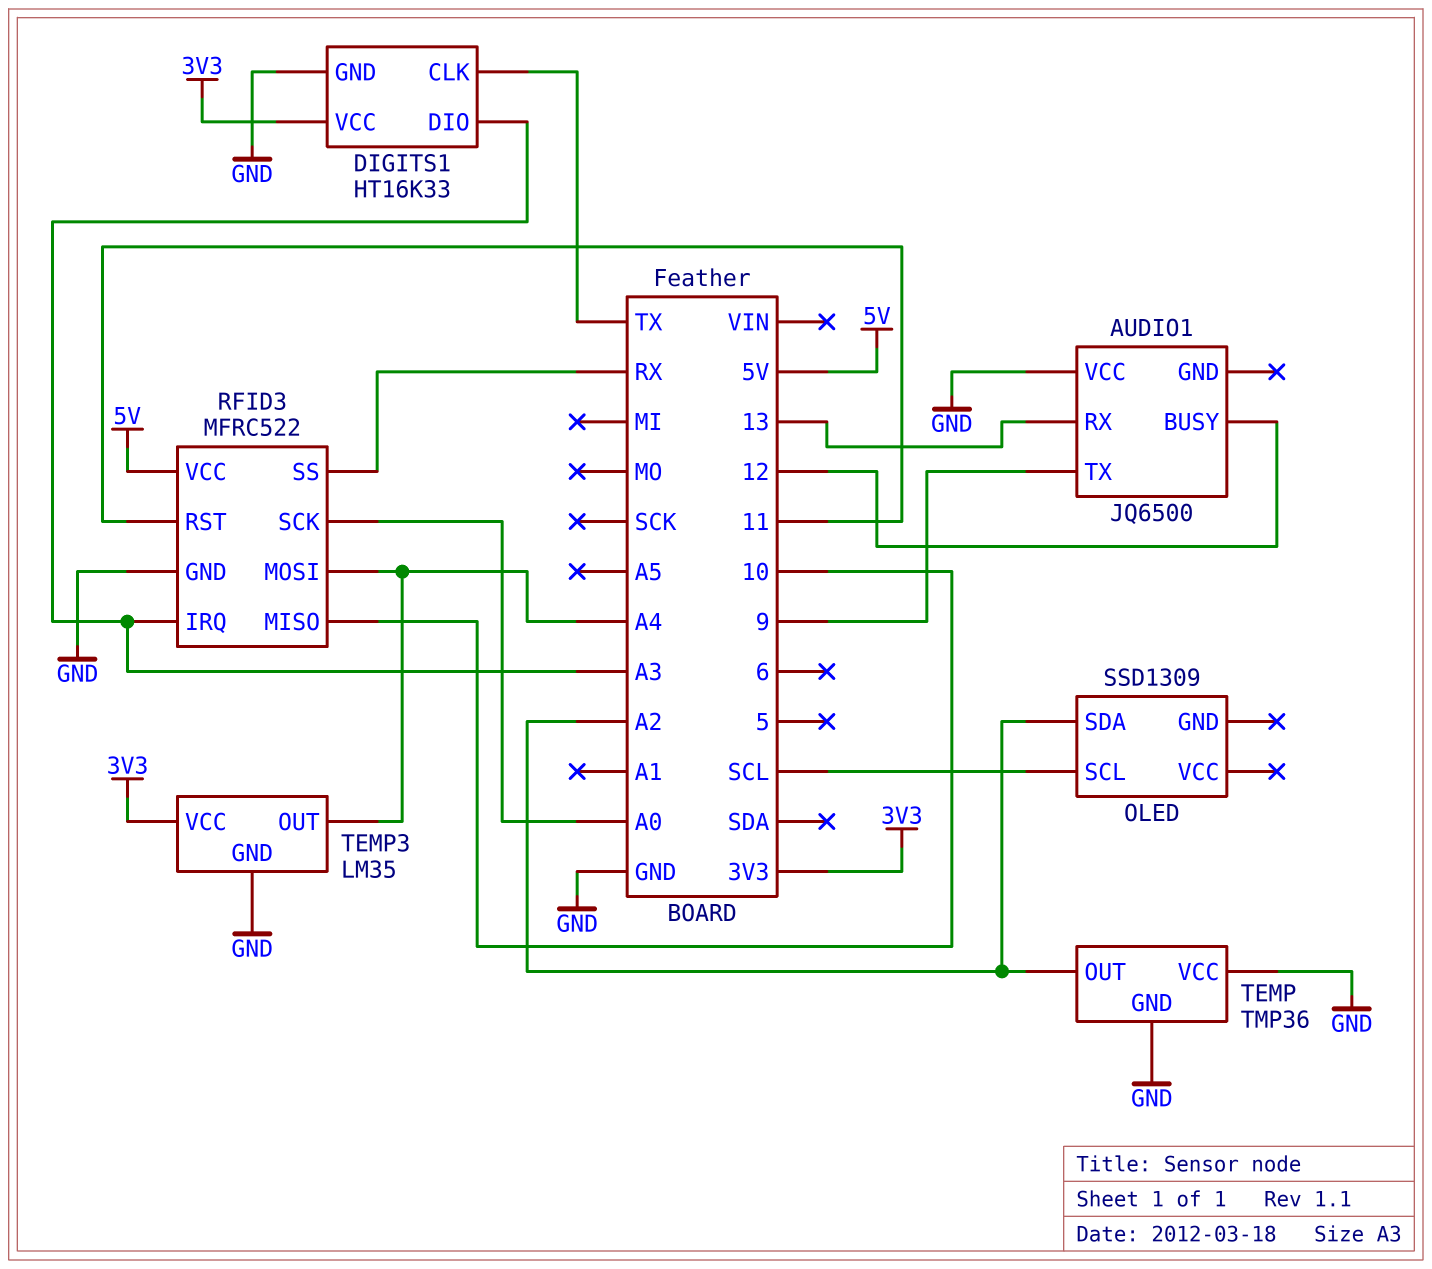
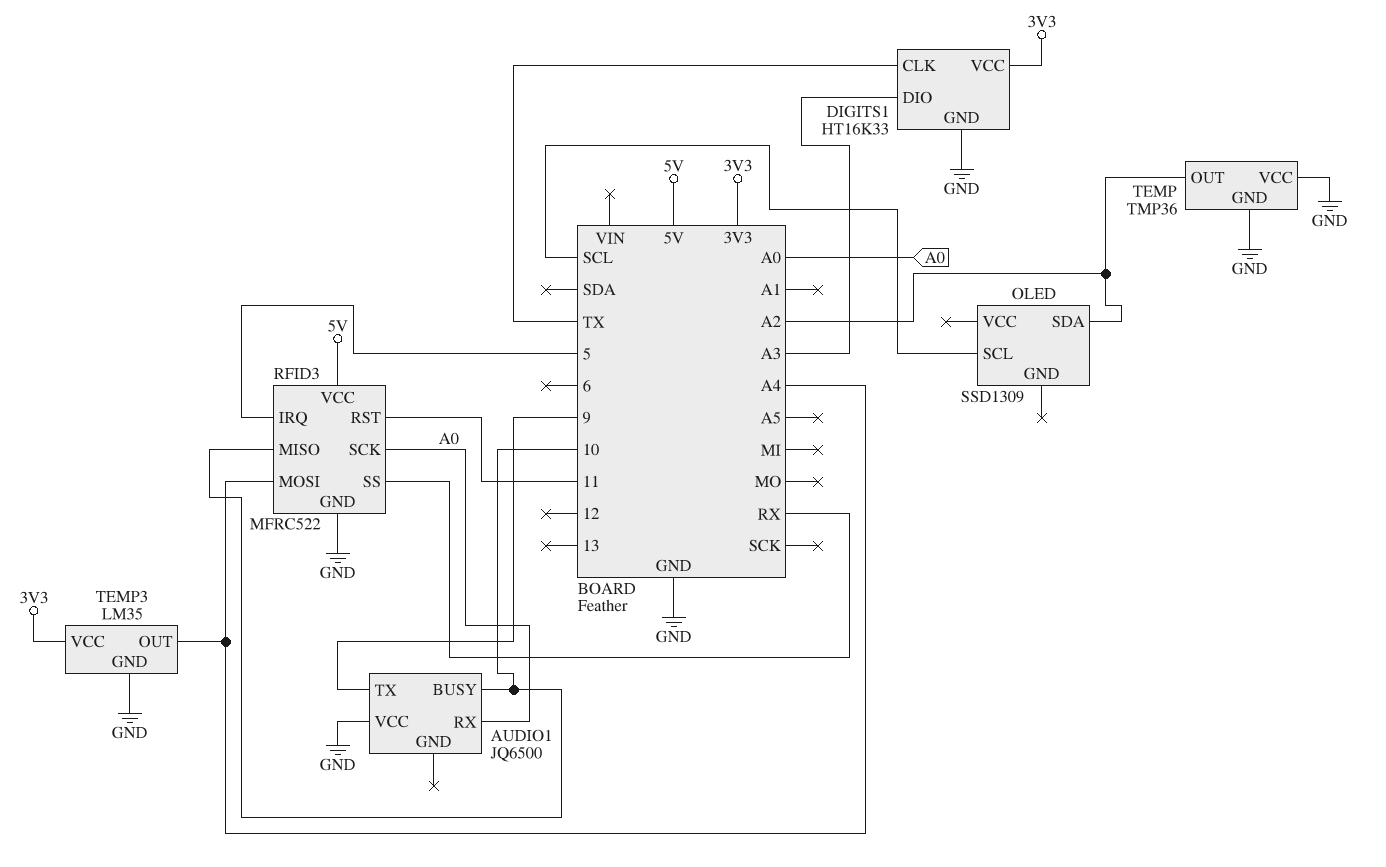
AUDIO1 pin BUSY: 12 -> 10
AUDIO1 pin RX: 13 -> A0
RFID3 pin IRQ: A3 -> 5

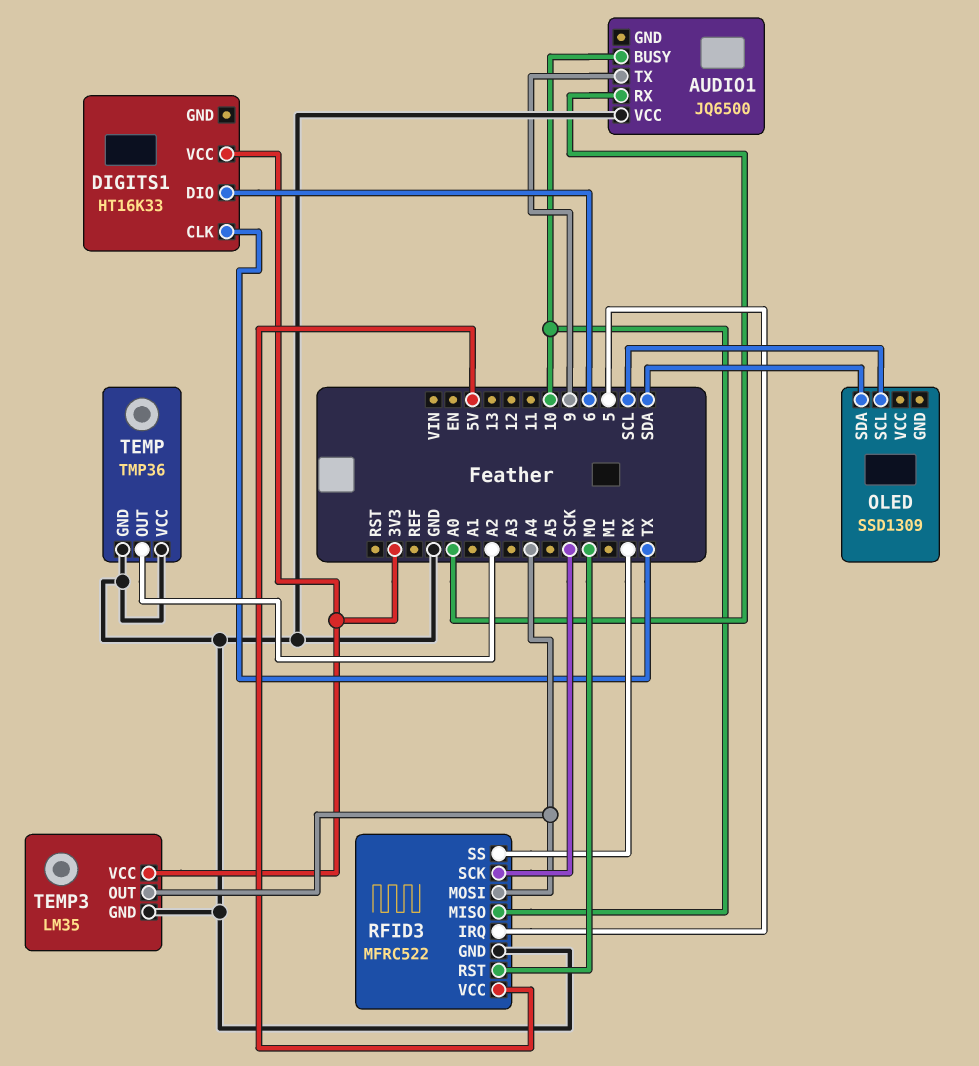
DIGITS1 pin DIO: A3 -> 6
DIGITS1 pin GND: GND -> none
OLED pin SDA: A2 -> SDA
RFID3 pin RST: 11 -> MO
RFID3 pin SCK: A0 -> SCK

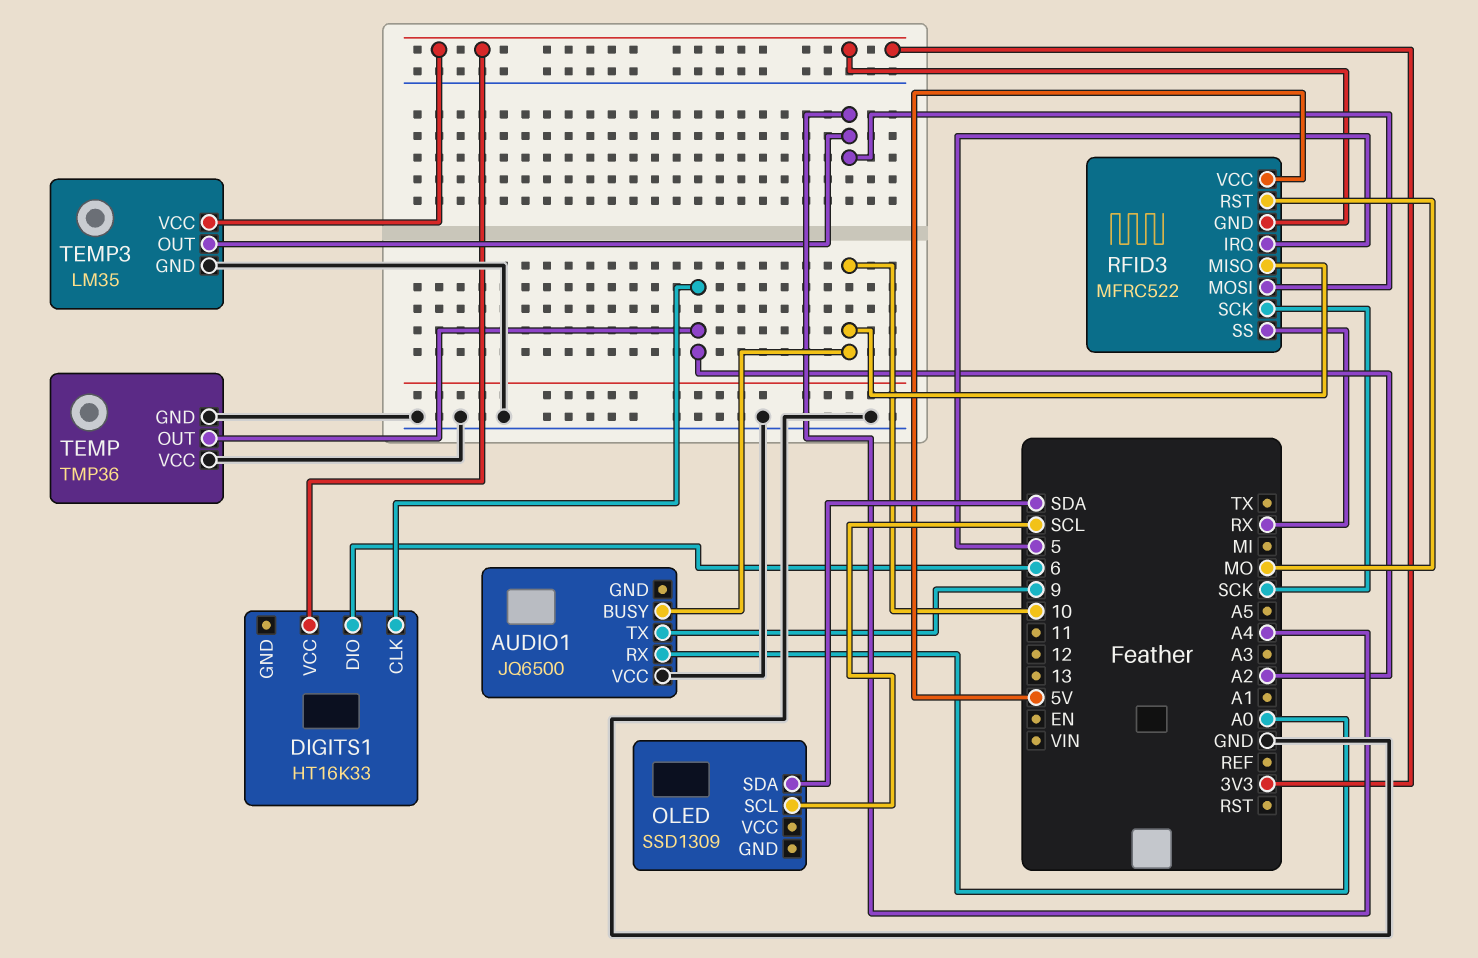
DIGITS1 pin CLK: TX -> A2
RFID3 pin GND: GND -> 3V3

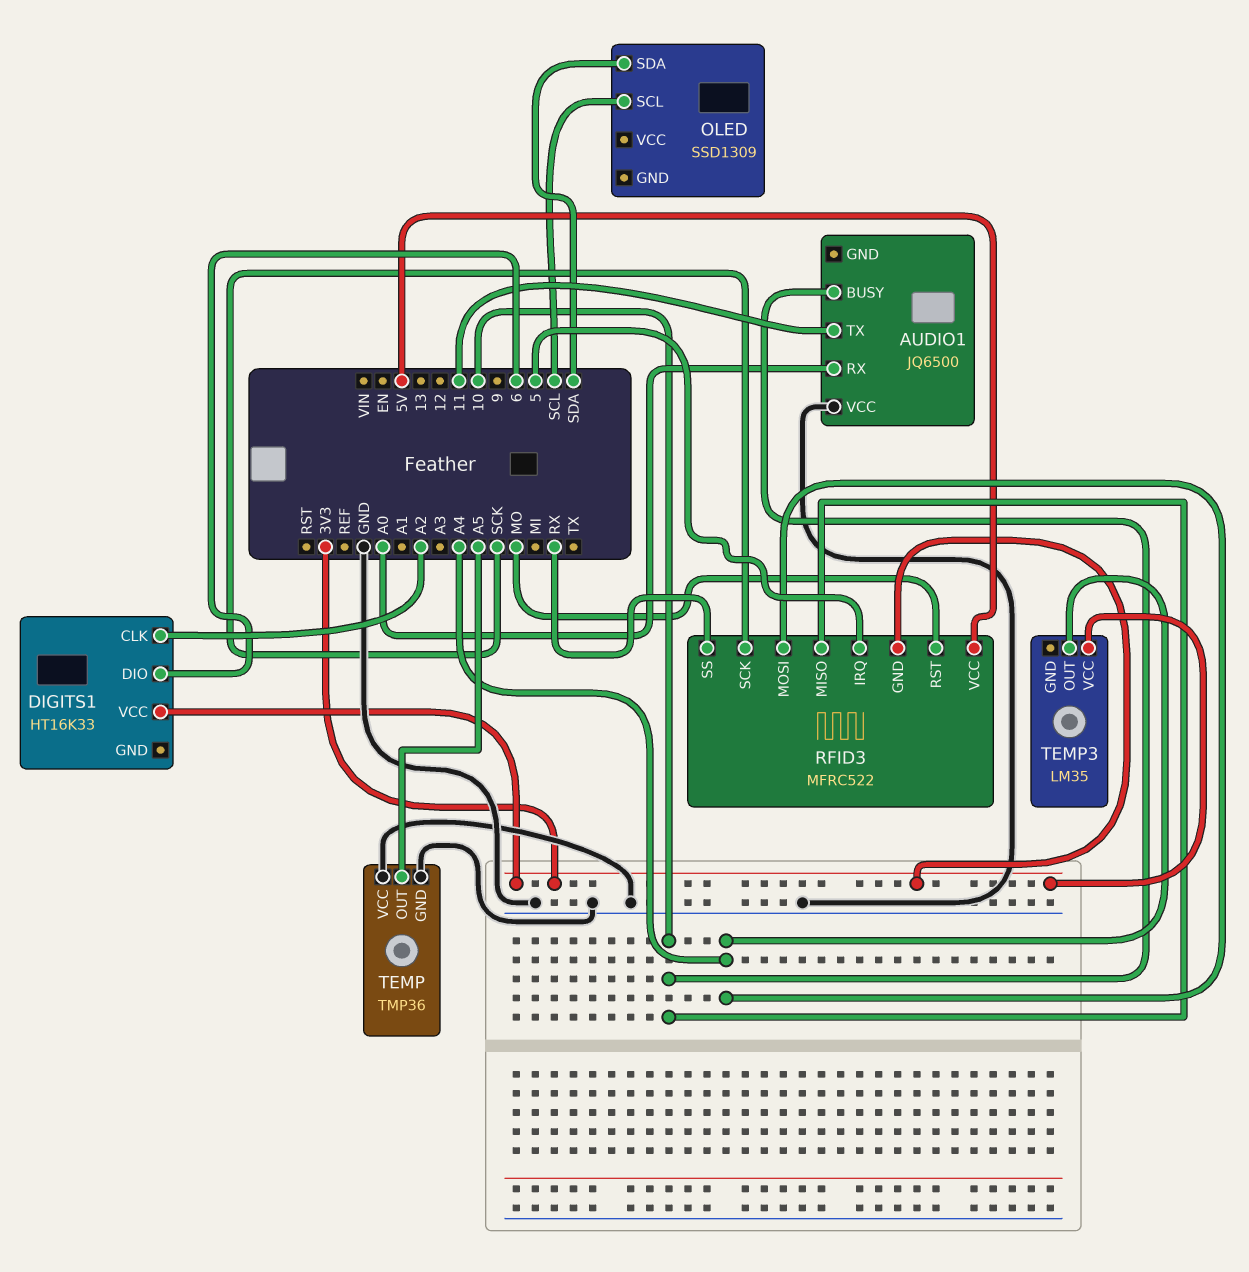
AUDIO1 pin TX: 9 -> 11
TEMP pin OUT: A2 -> A5
TEMP3 pin GND: GND -> none

